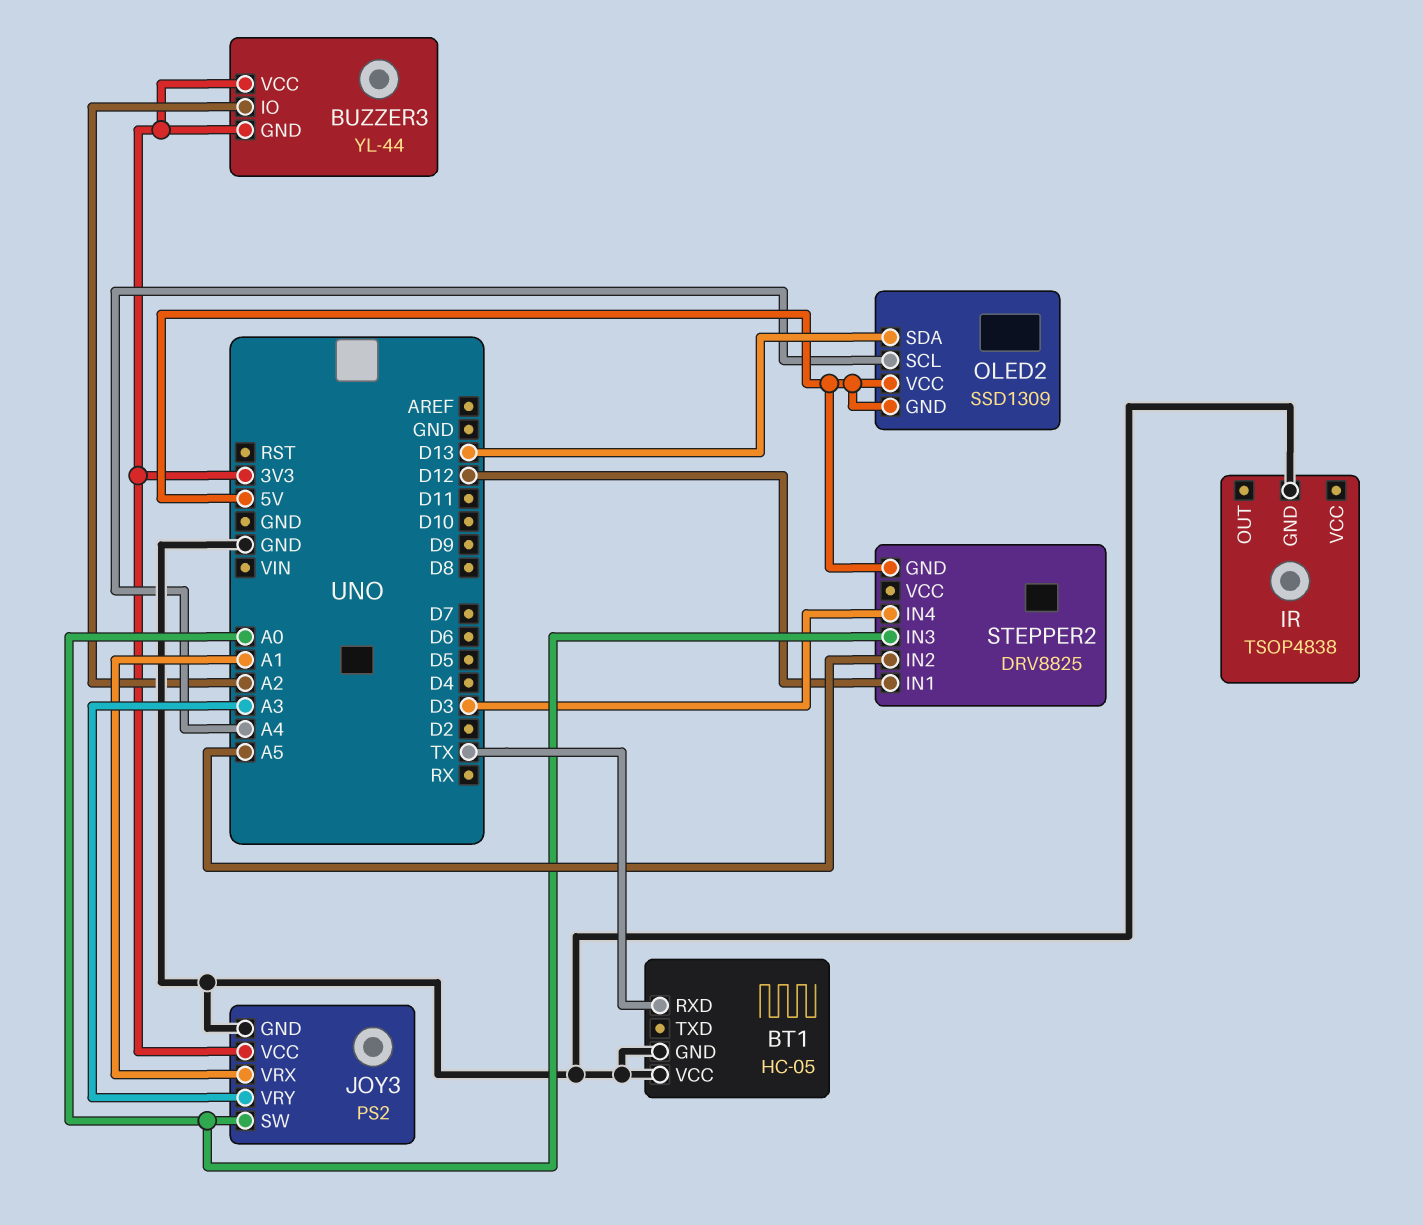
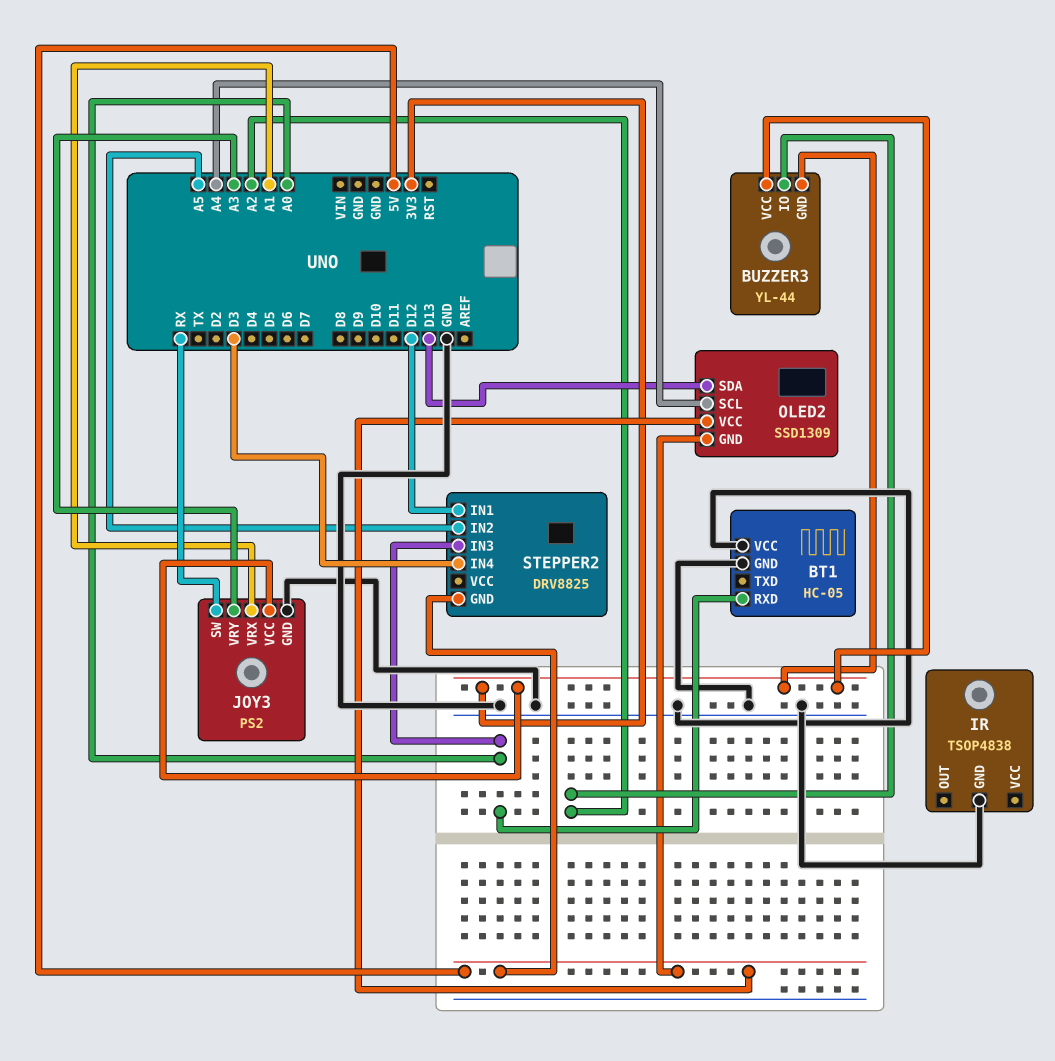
BT1 pin RXD: TX -> A0
JOY3 pin SW: A0 -> RX

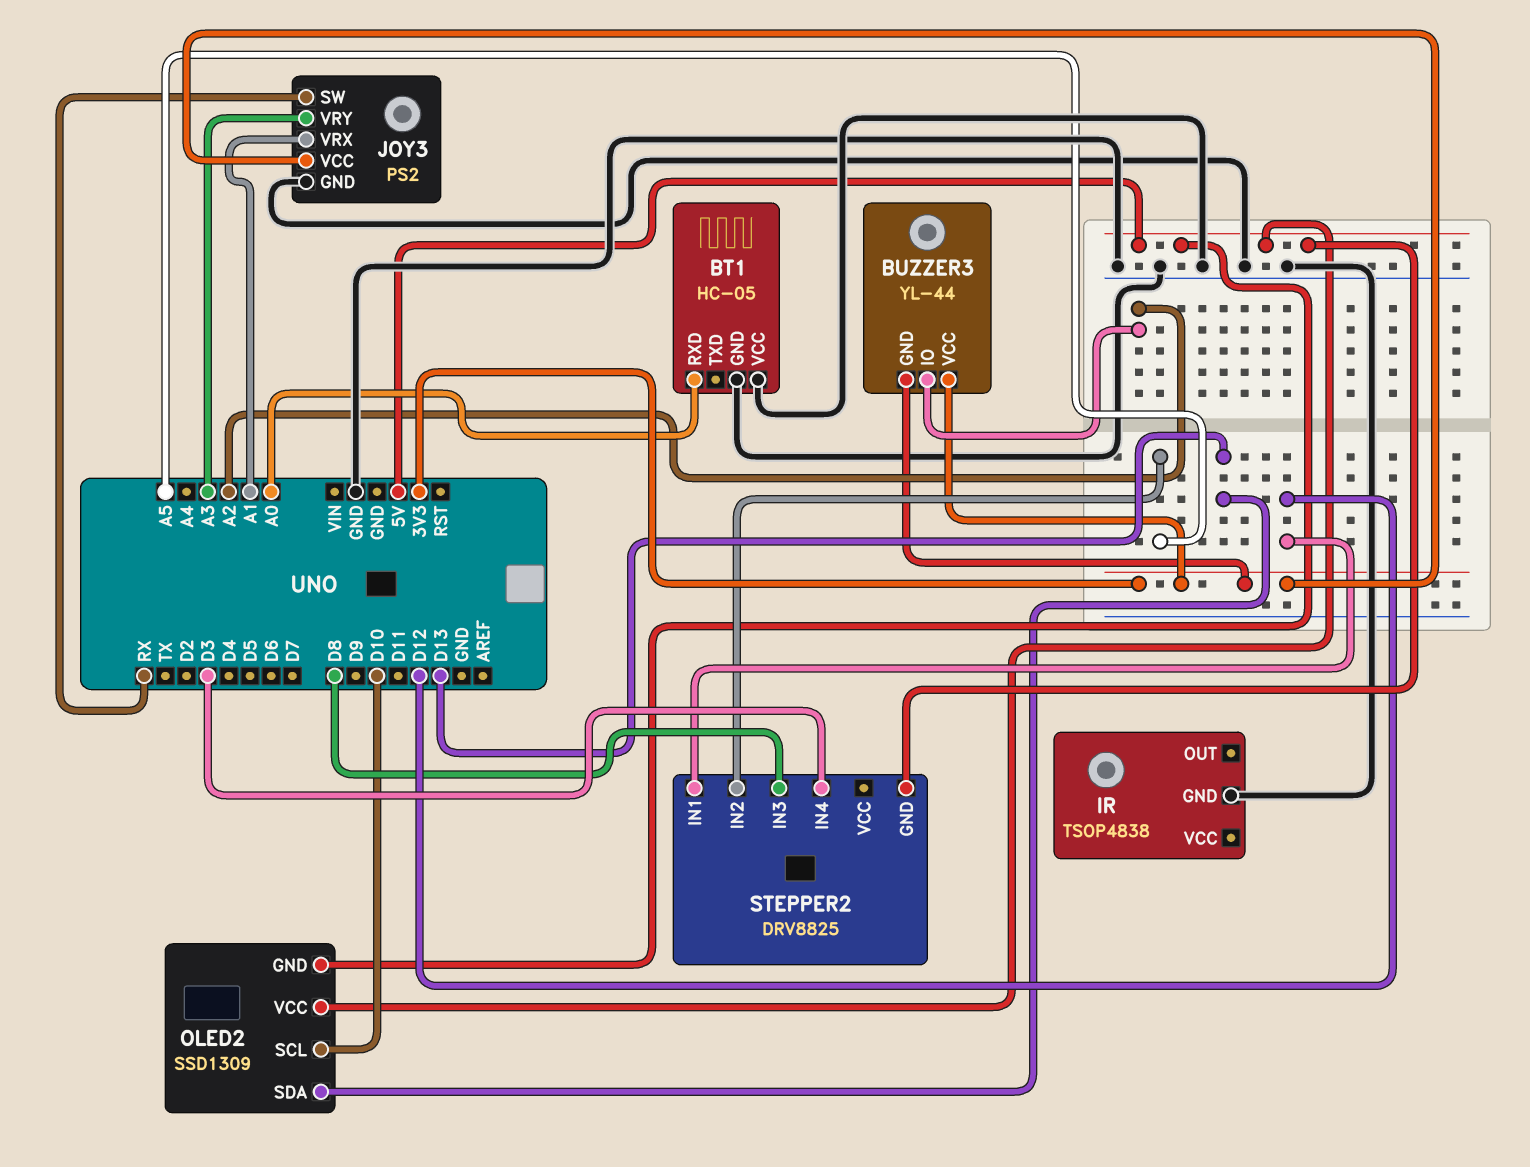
OLED2 pin SCL: A4 -> D10
STEPPER2 pin IN3: A0 -> D8

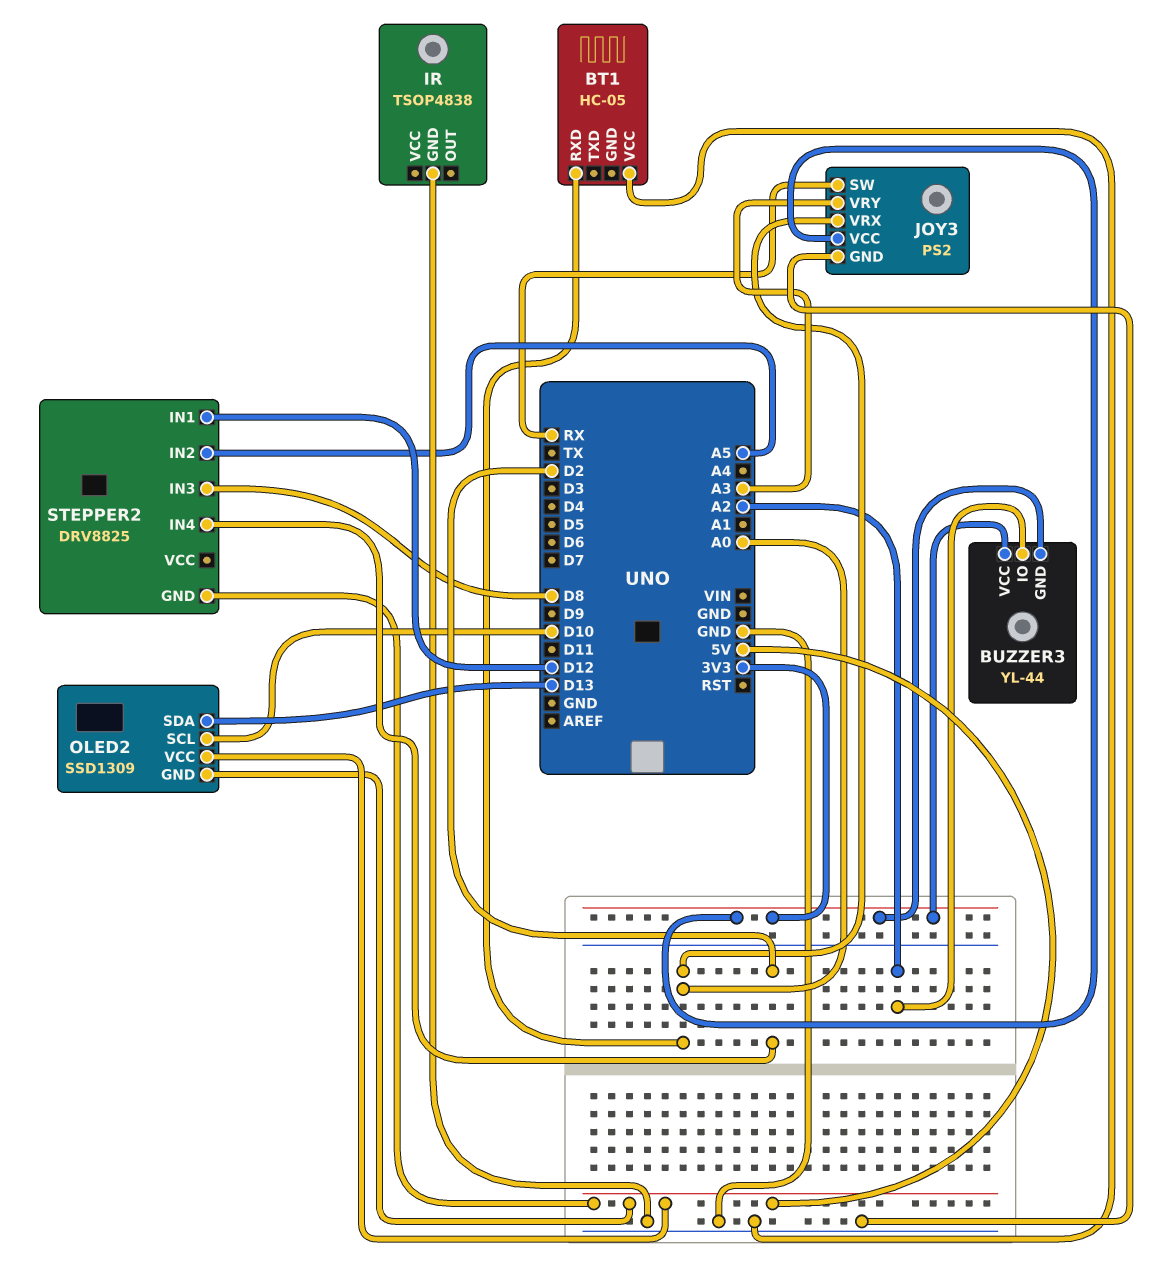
BT1 pin GND: GND -> none
JOY3 pin VRX: A1 -> A0
STEPPER2 pin IN4: D3 -> D2

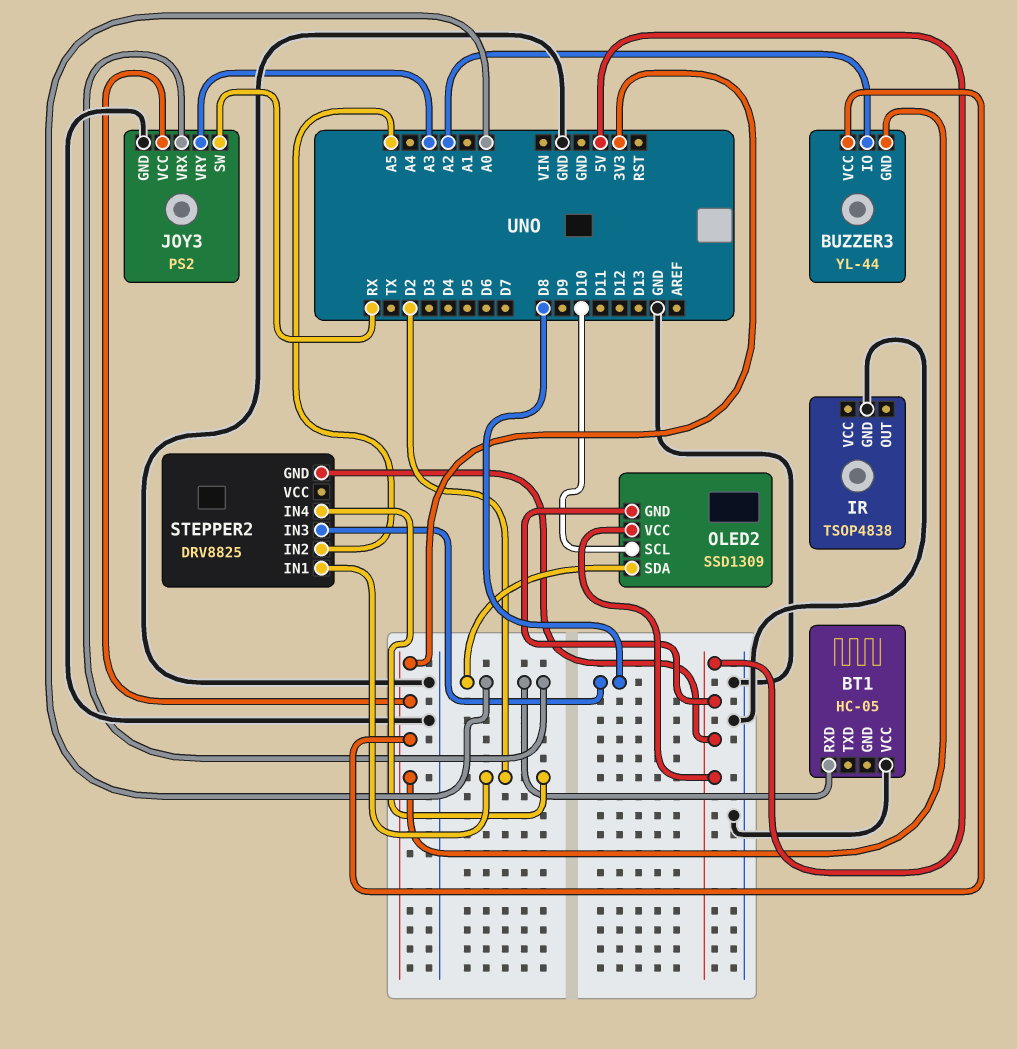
OLED2 pin SDA: D13 -> A0
STEPPER2 pin IN1: D12 -> D2

